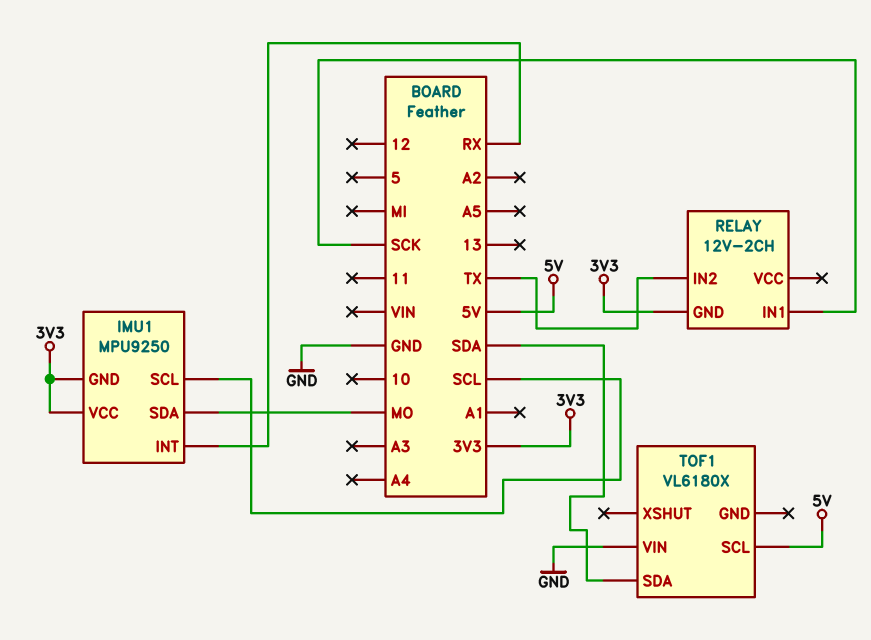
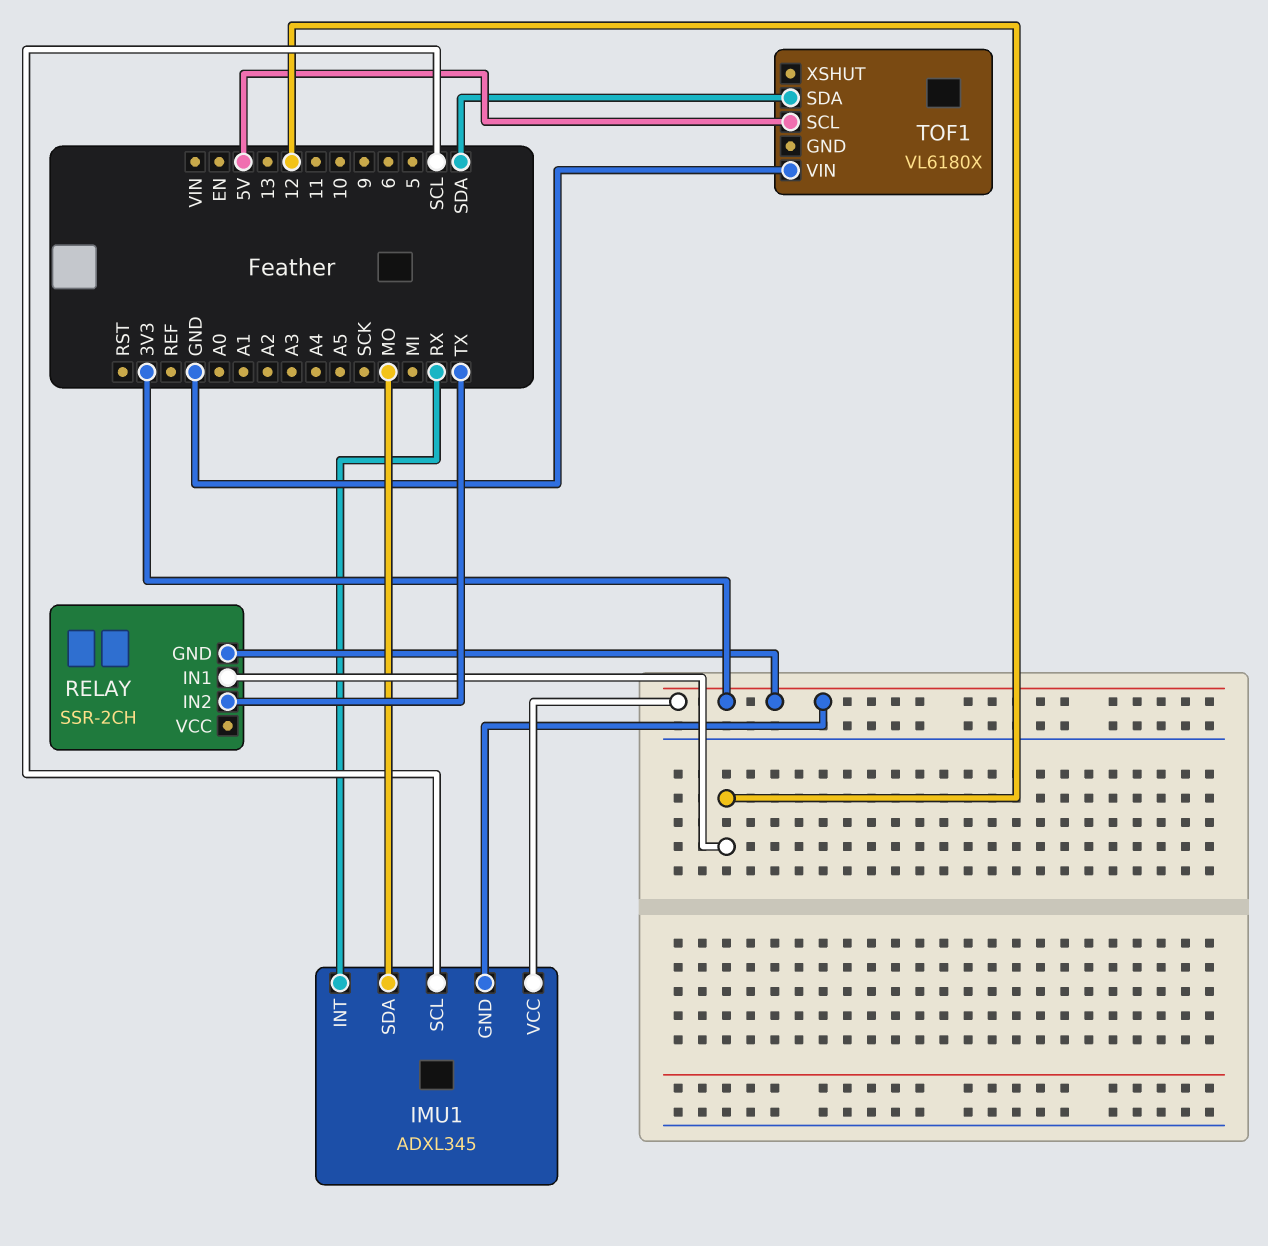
IMU1: MPU9250 -> ADXL345
RELAY: 12V-2CH -> SSR-2CH
RELAY pin IN1: SCK -> 12

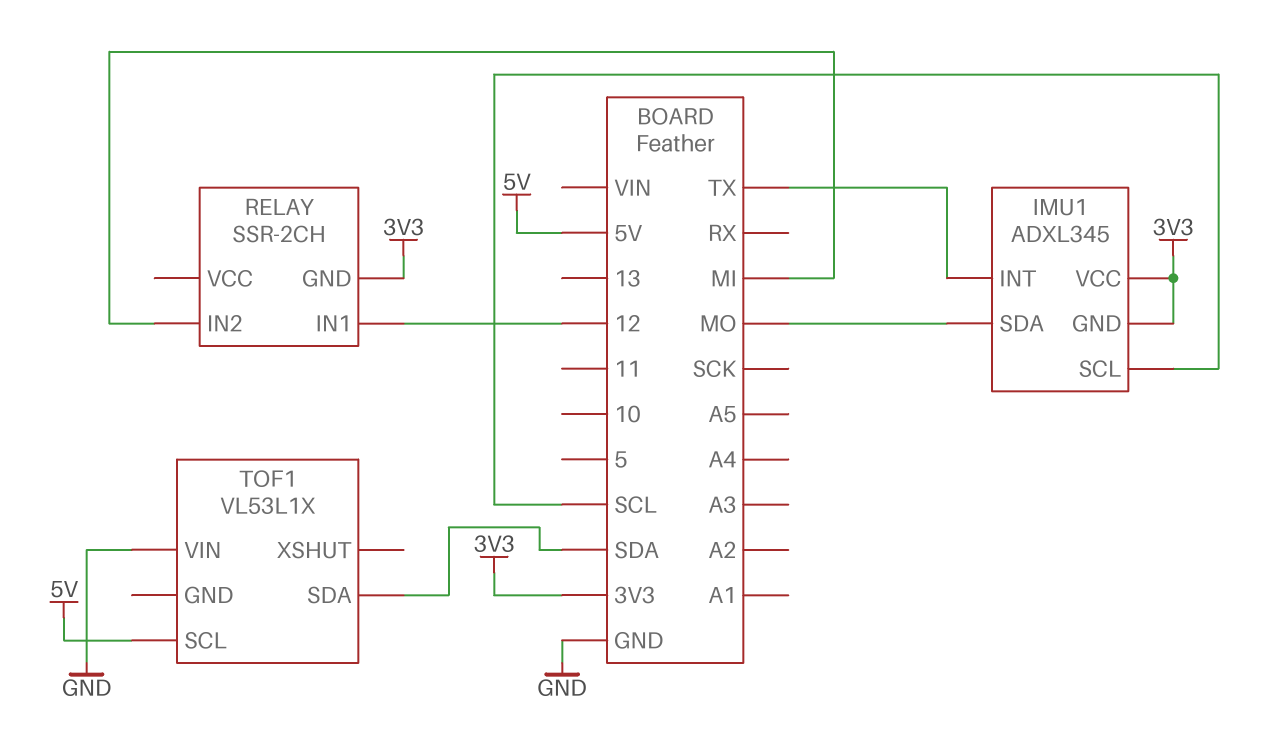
IMU1 pin INT: RX -> TX
RELAY pin IN2: TX -> MI
TOF1: VL6180X -> VL53L1X

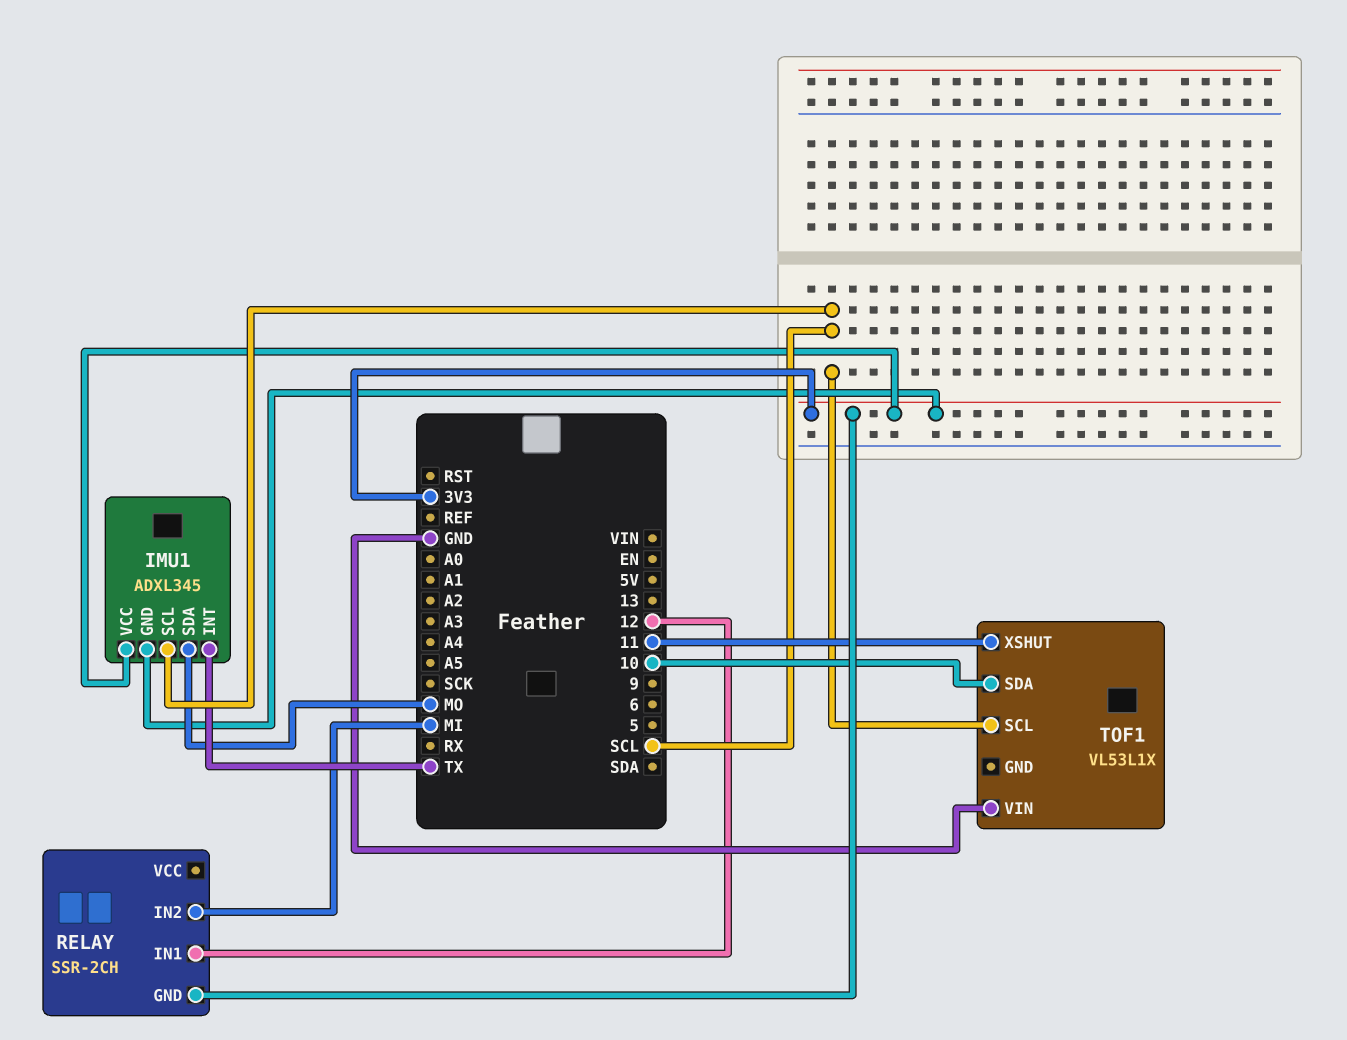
TOF1 pin SCL: 5V -> SCL
TOF1 pin SDA: SDA -> 10
TOF1 pin XSHUT: none -> 11

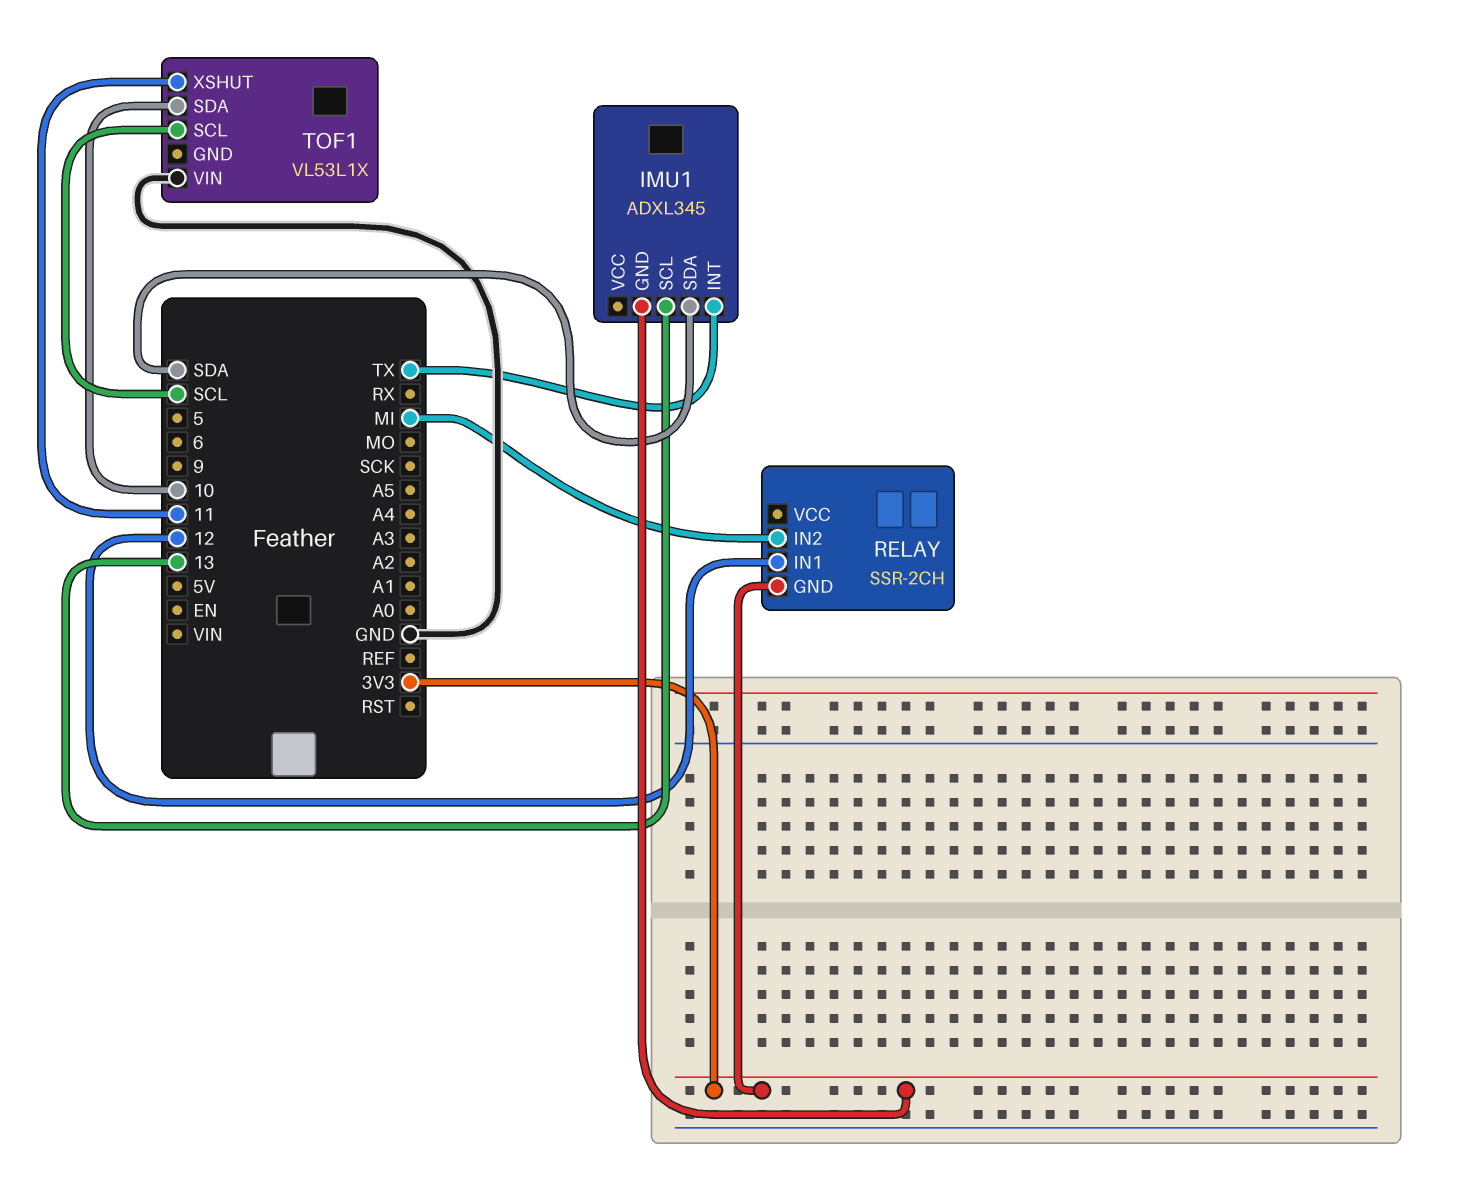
IMU1 pin SCL: SCL -> 13
IMU1 pin SDA: MO -> SDA
IMU1 pin VCC: 3V3 -> none

